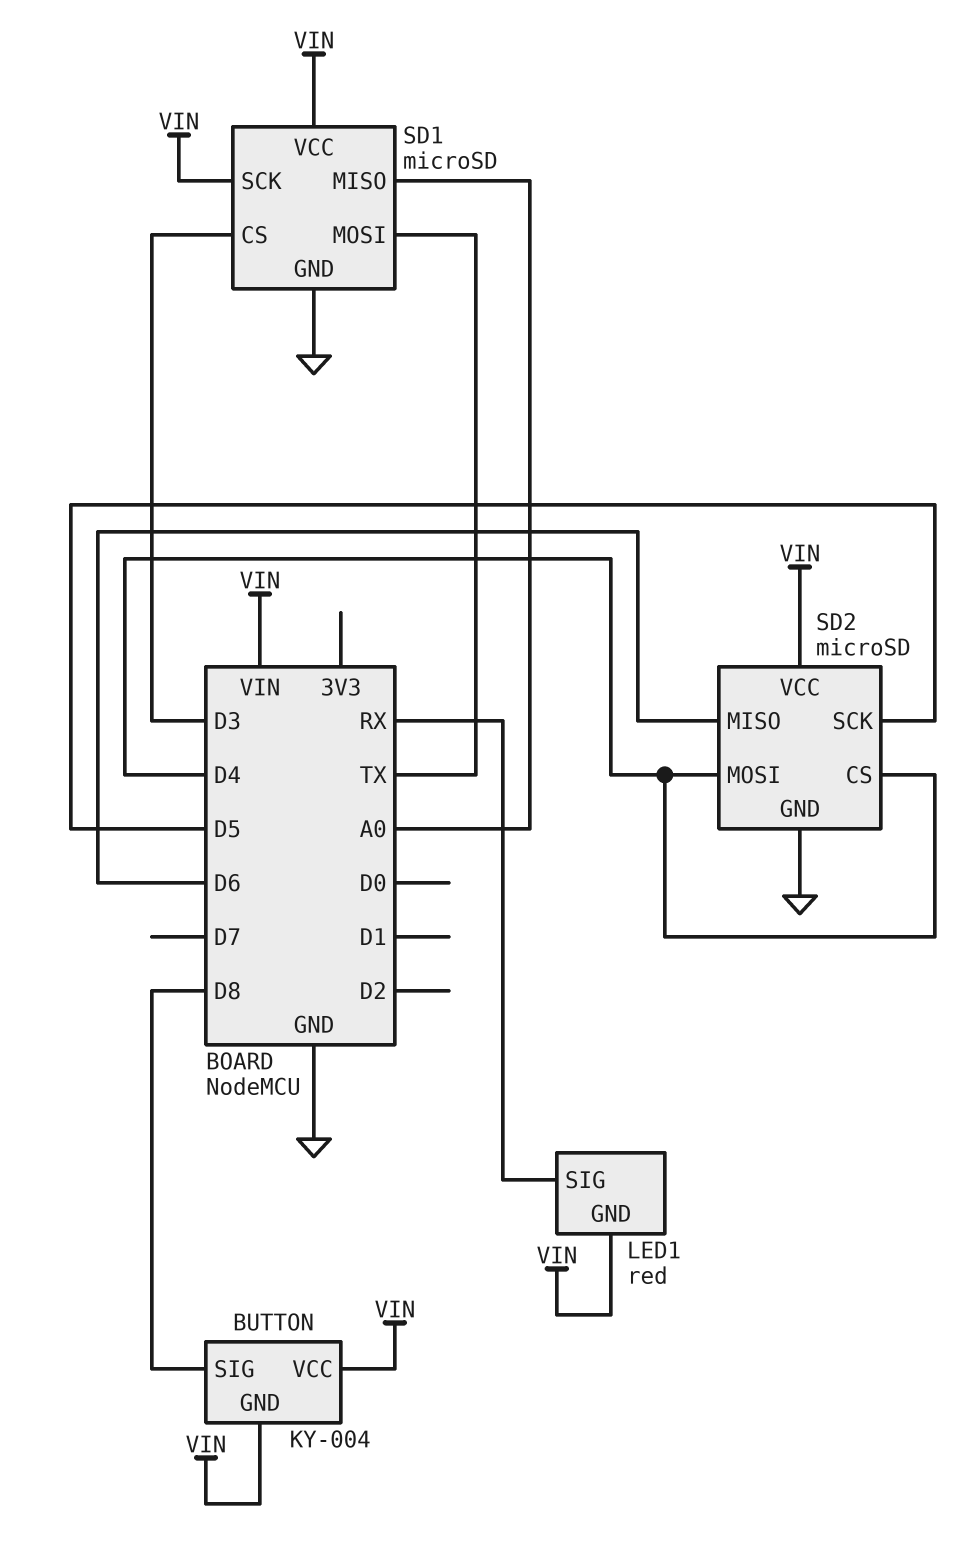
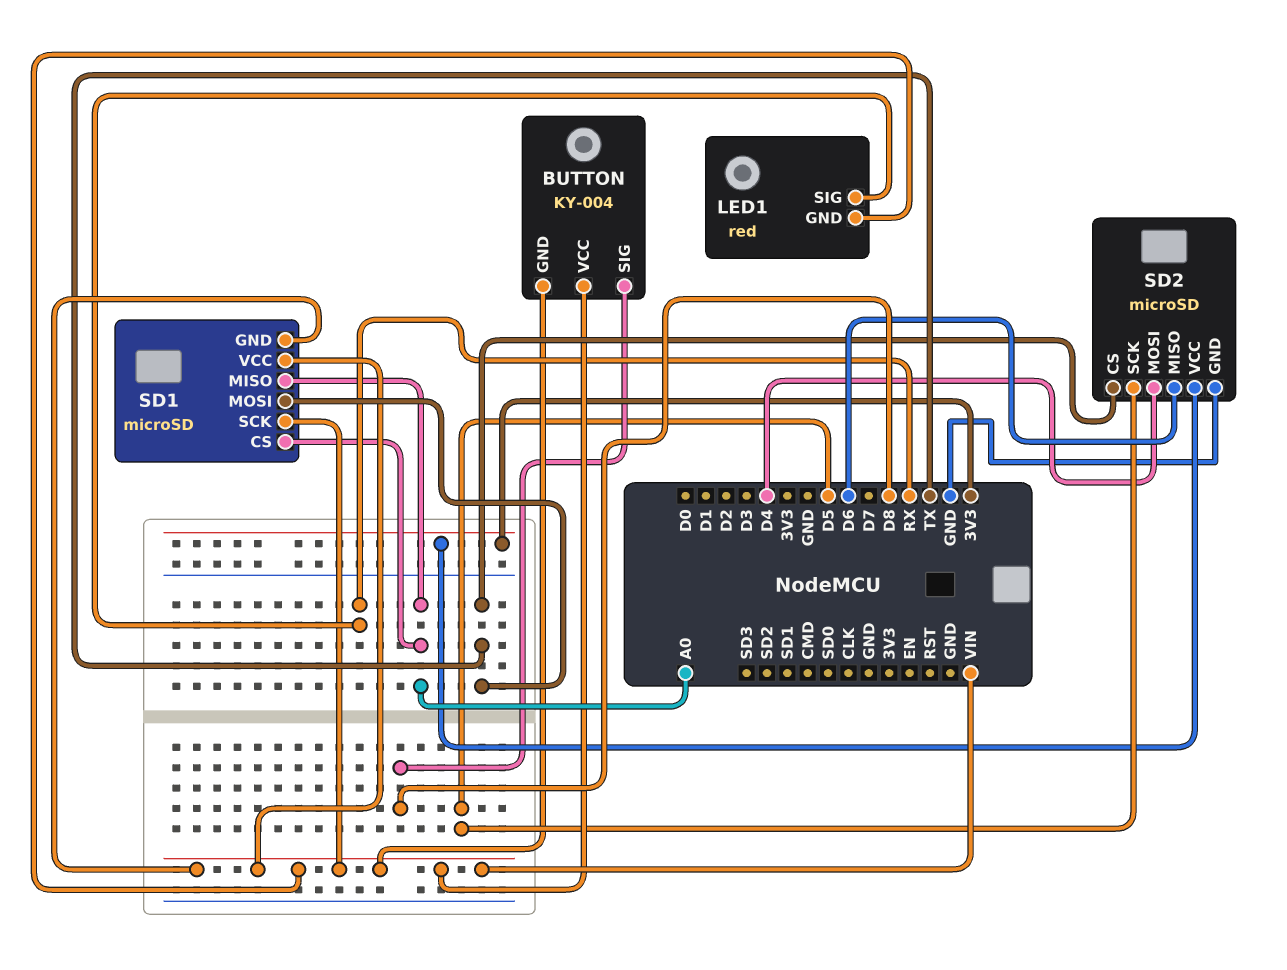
SD1 pin CS: D3 -> A0
SD1 pin GND: GND -> VIN
SD2 pin CS: D4 -> TX
SD2 pin VCC: VIN -> 3V3

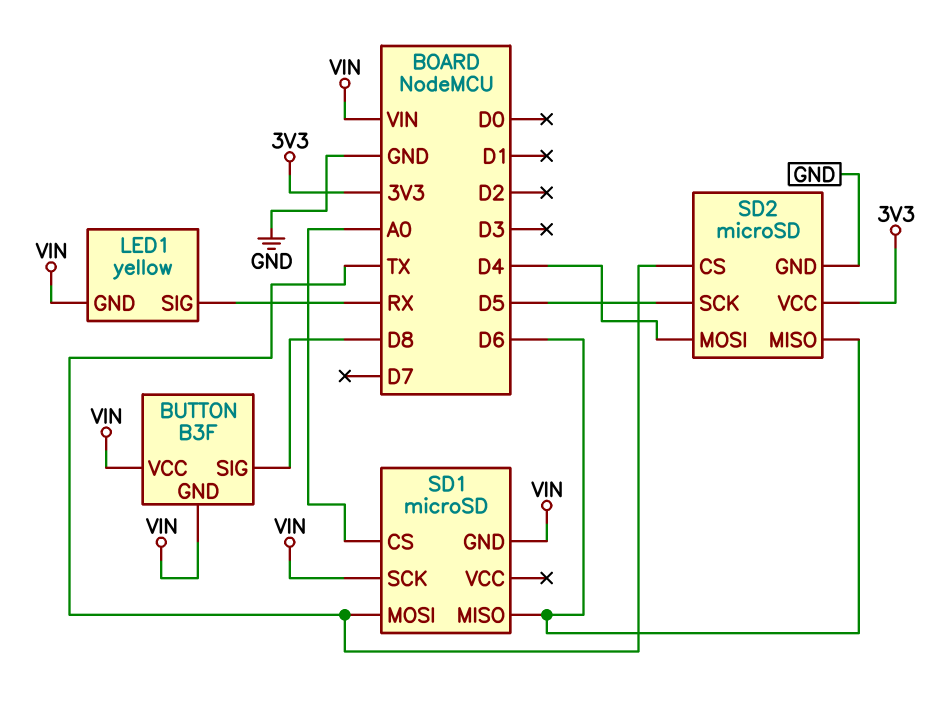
BUTTON: KY-004 -> B3F
LED1: red -> yellow
SD1 pin MISO: A0 -> D6
SD1 pin VCC: VIN -> none

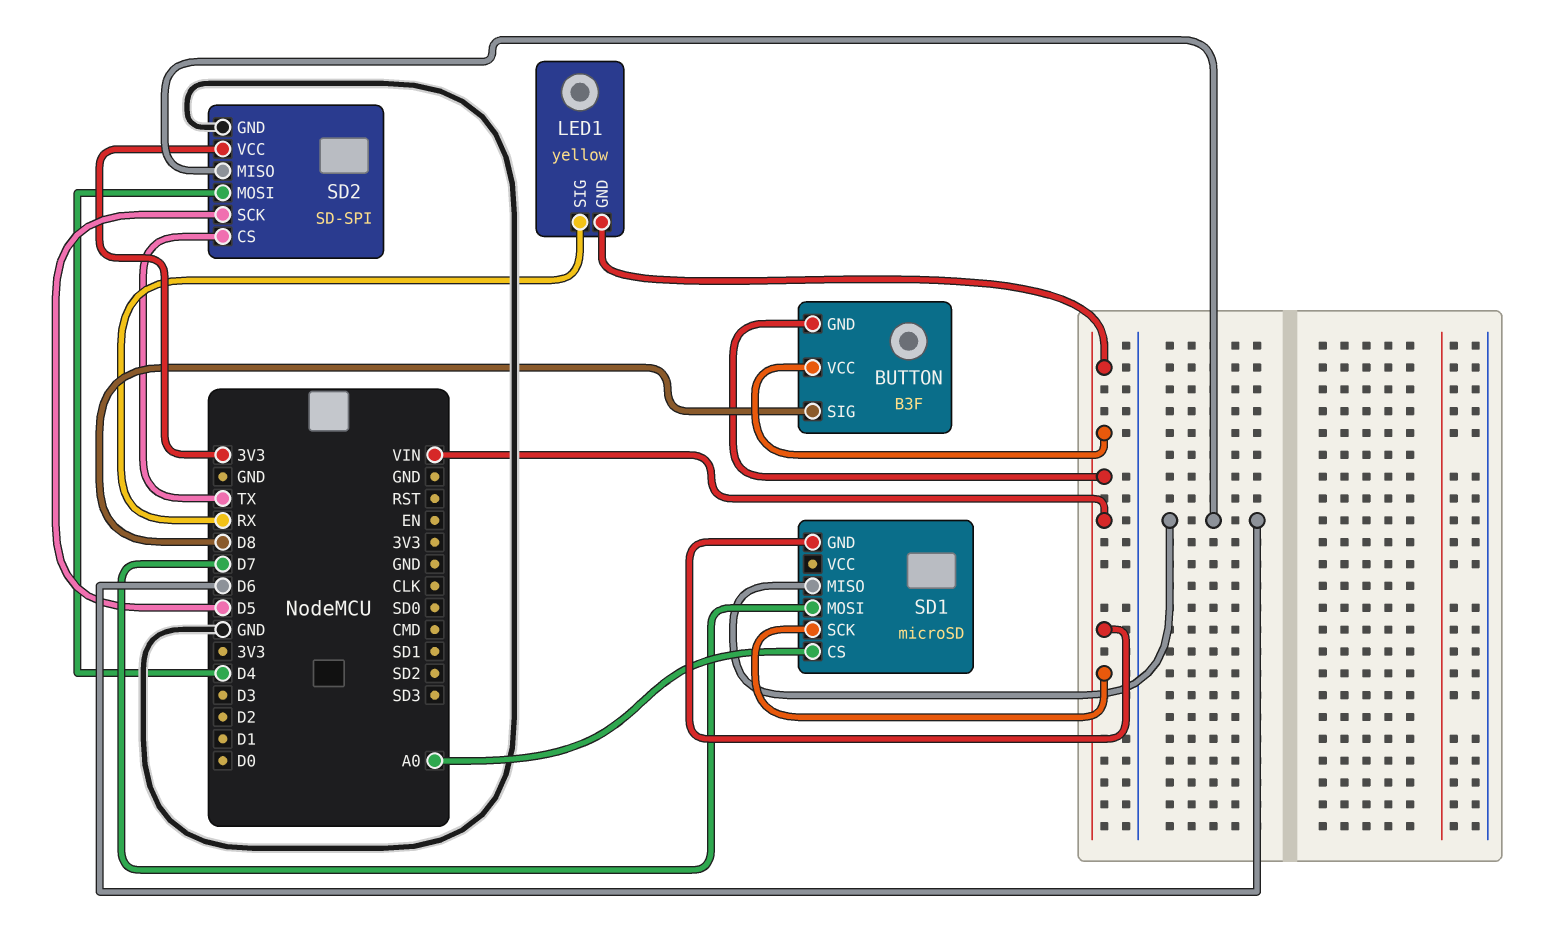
SD1 pin MOSI: TX -> D7
SD2: microSD -> SD-SPI

